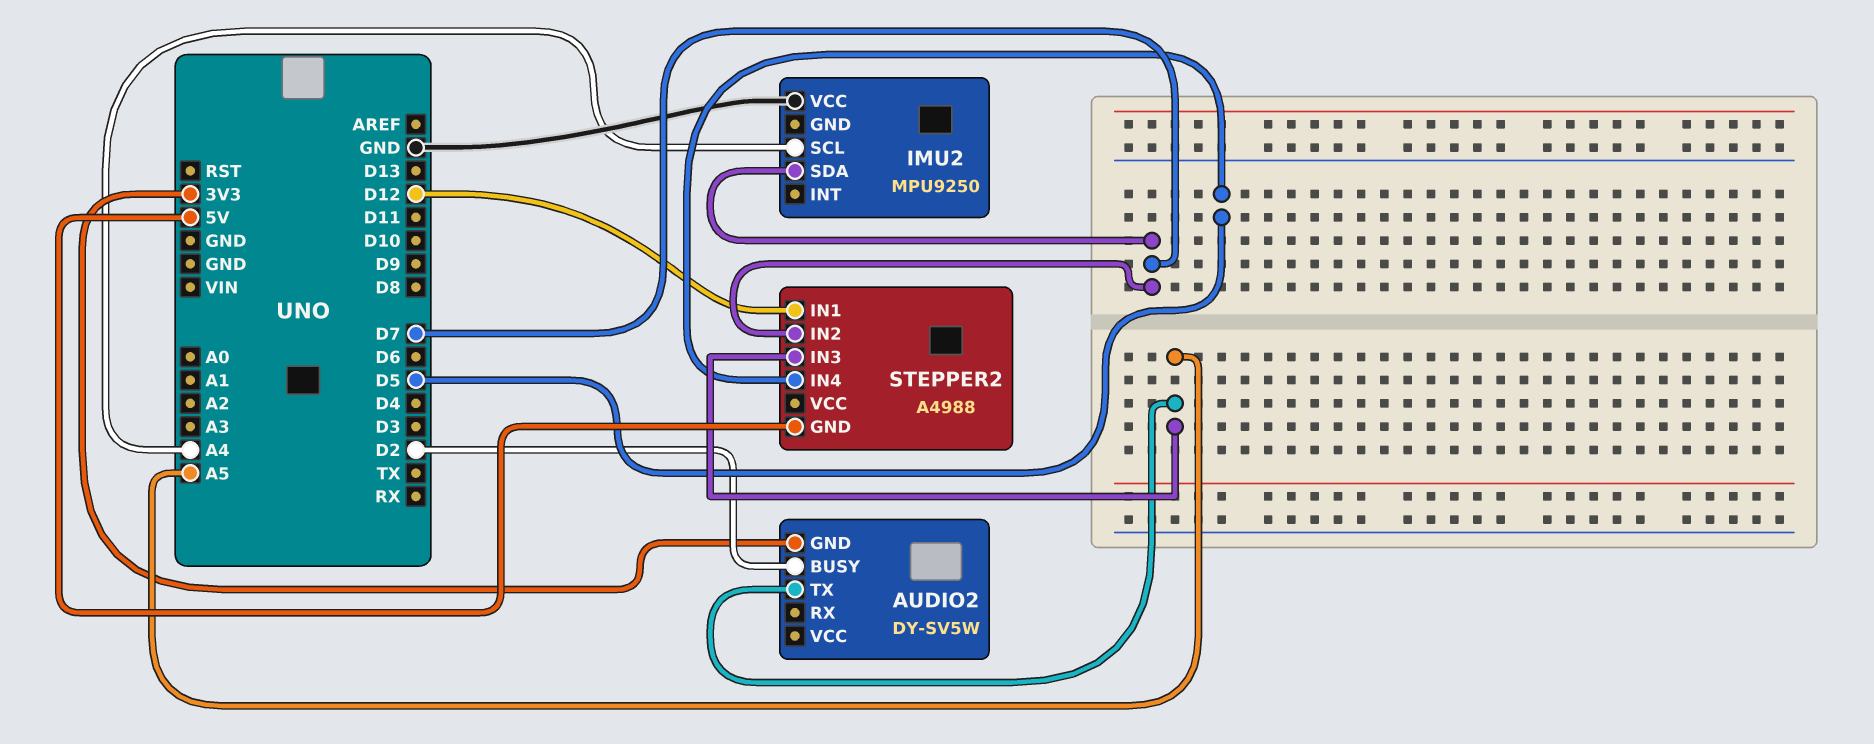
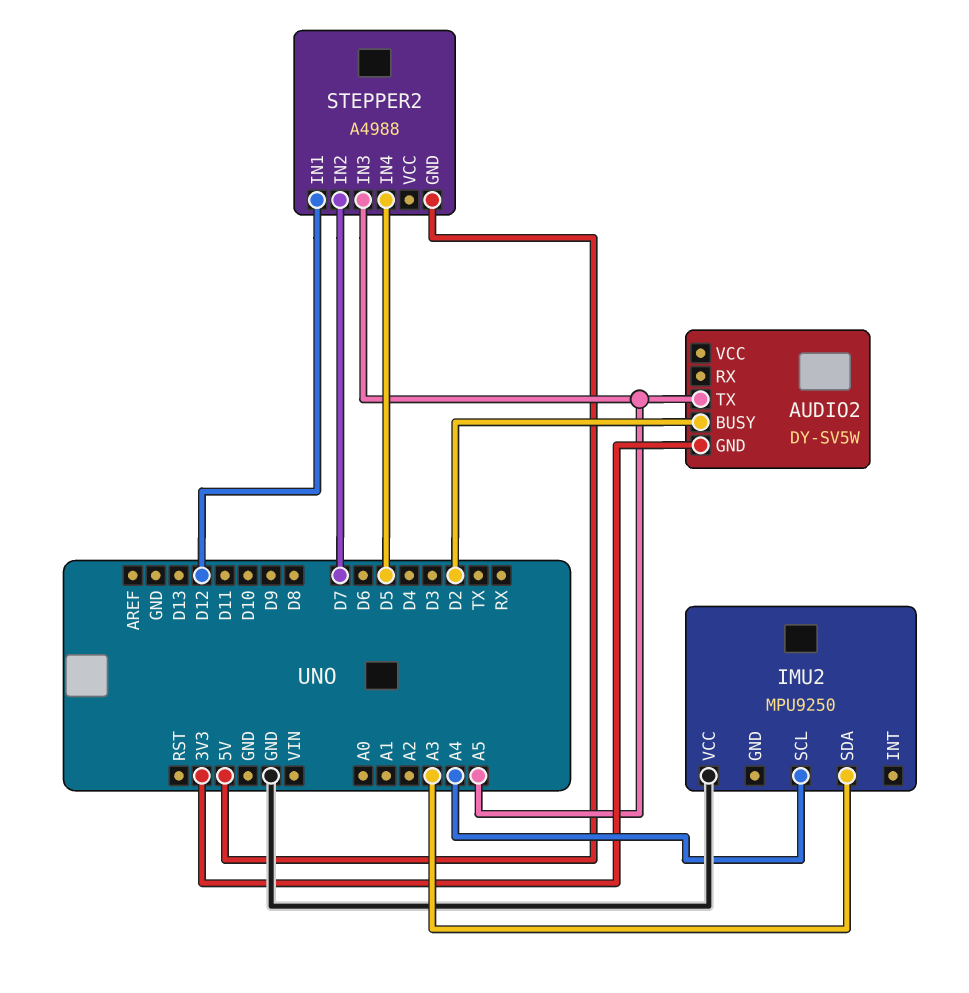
IMU2 pin SDA: D7 -> A3

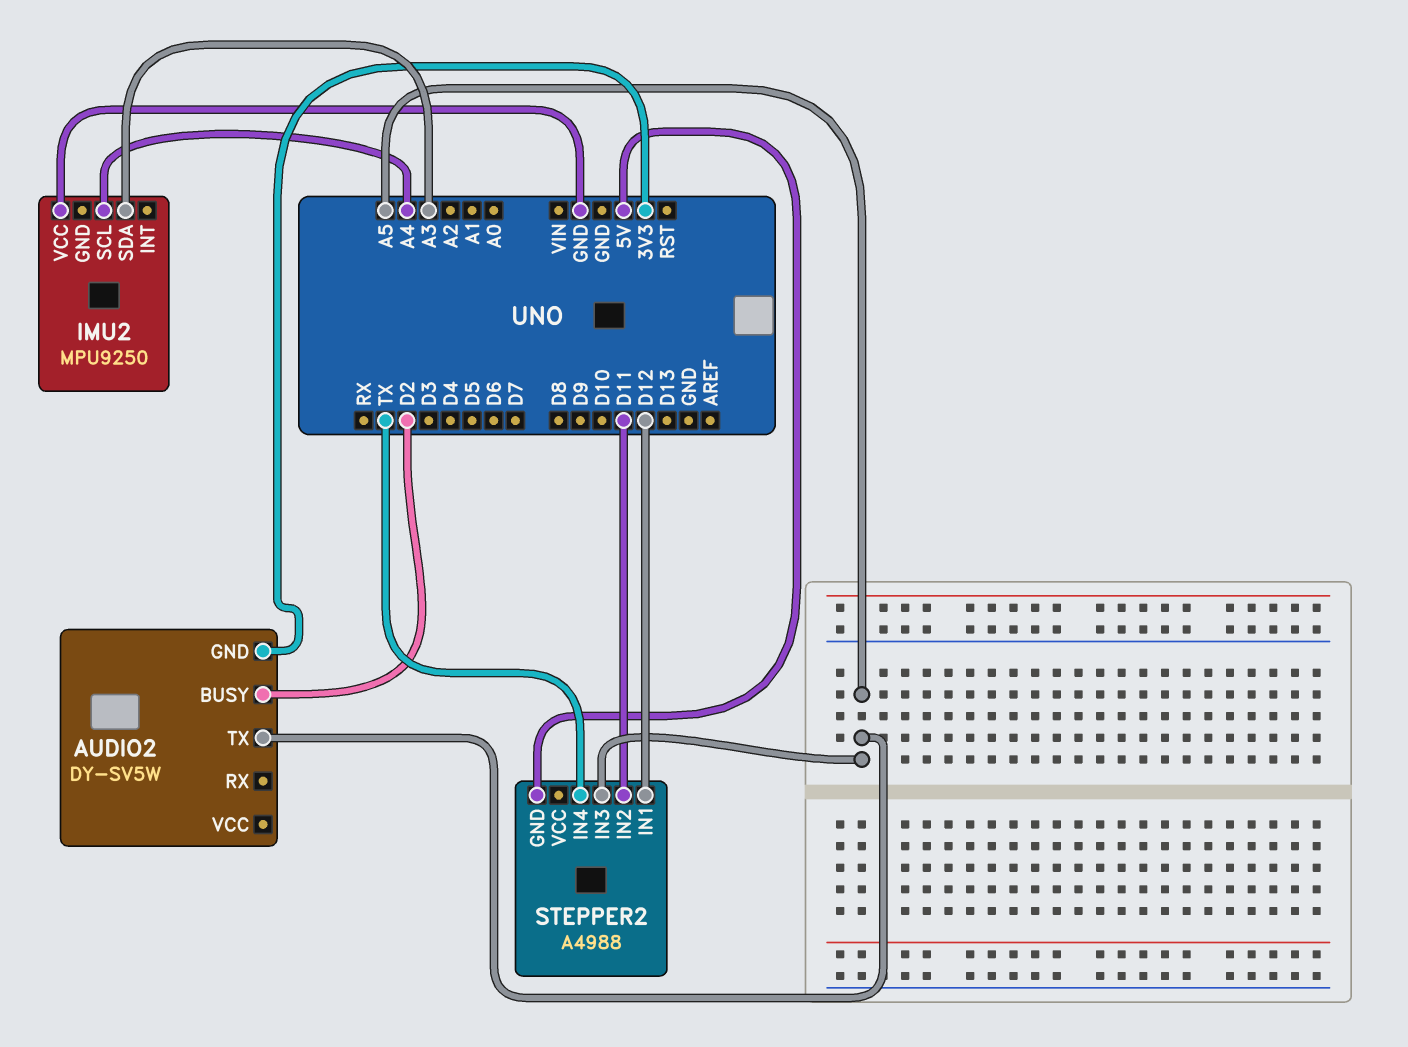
STEPPER2 pin IN2: D7 -> D11
STEPPER2 pin IN4: D5 -> TX

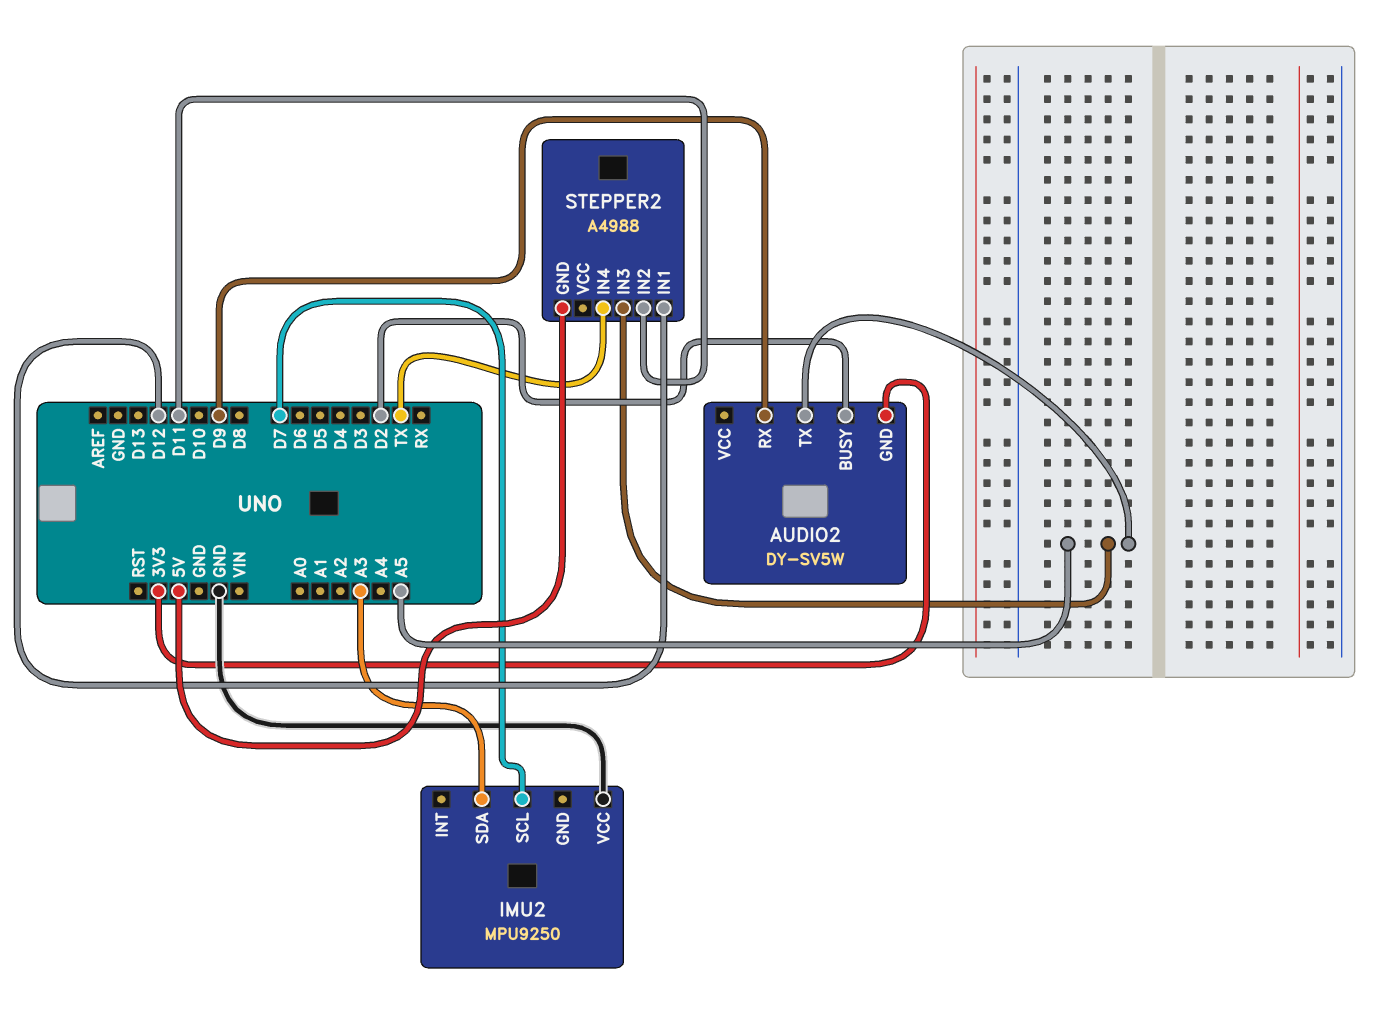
AUDIO2 pin RX: none -> D9
IMU2 pin SCL: A4 -> D7

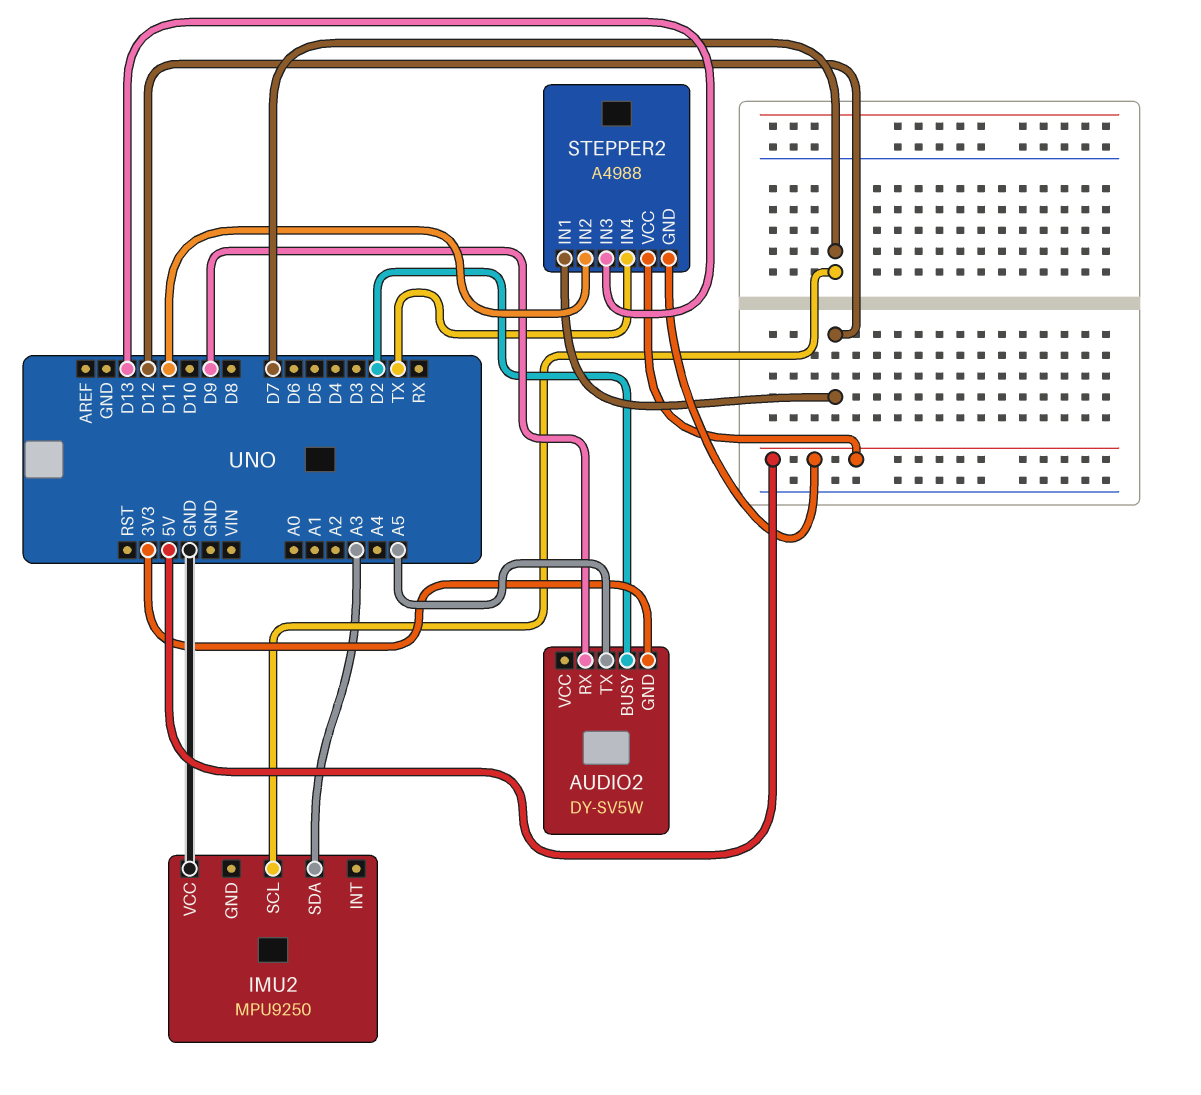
STEPPER2 pin IN3: A5 -> D13
STEPPER2 pin VCC: none -> 5V

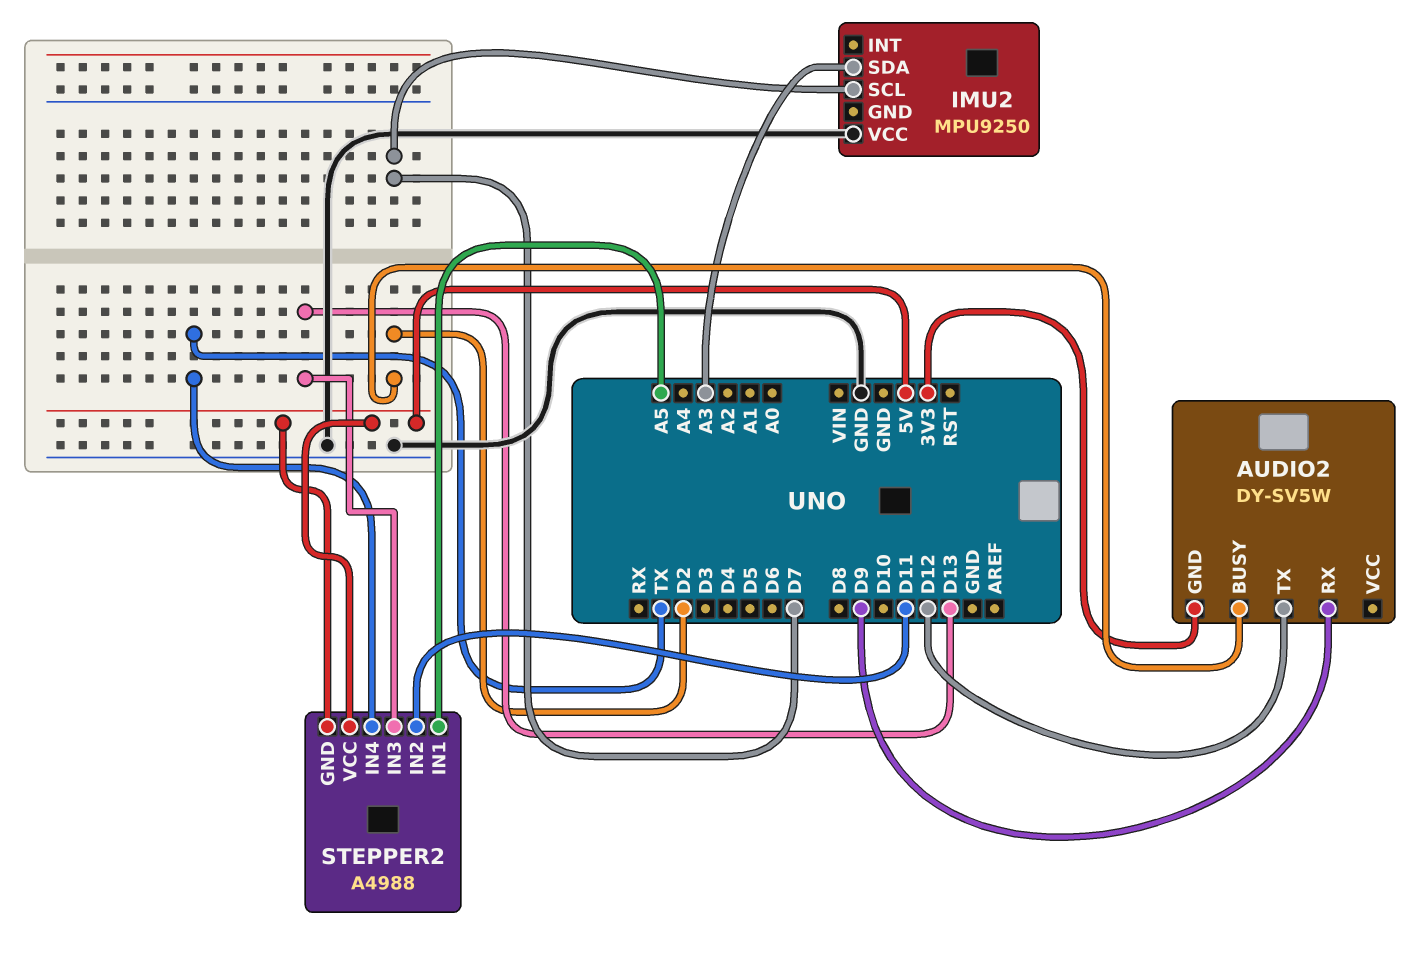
AUDIO2 pin TX: A5 -> D12
STEPPER2 pin IN1: D12 -> A5

